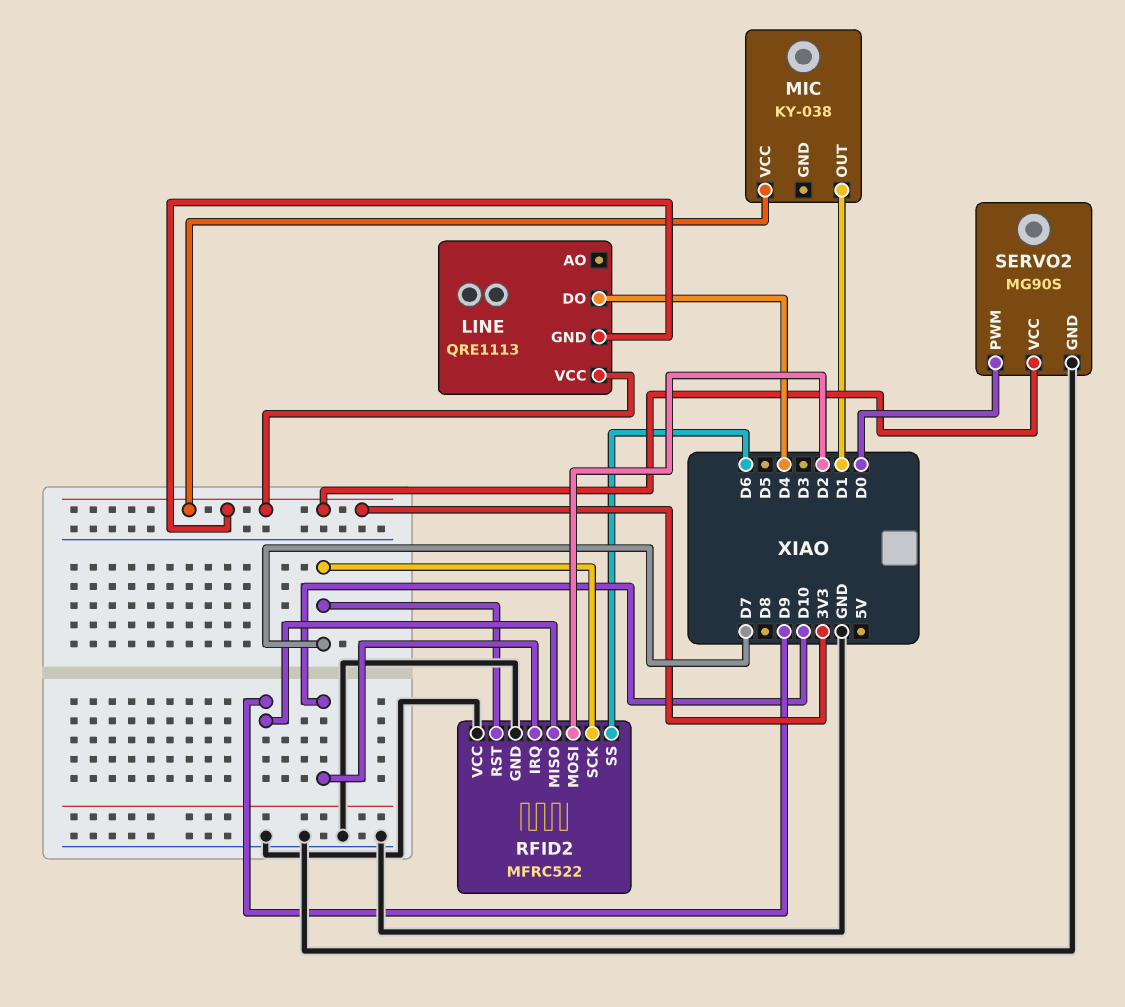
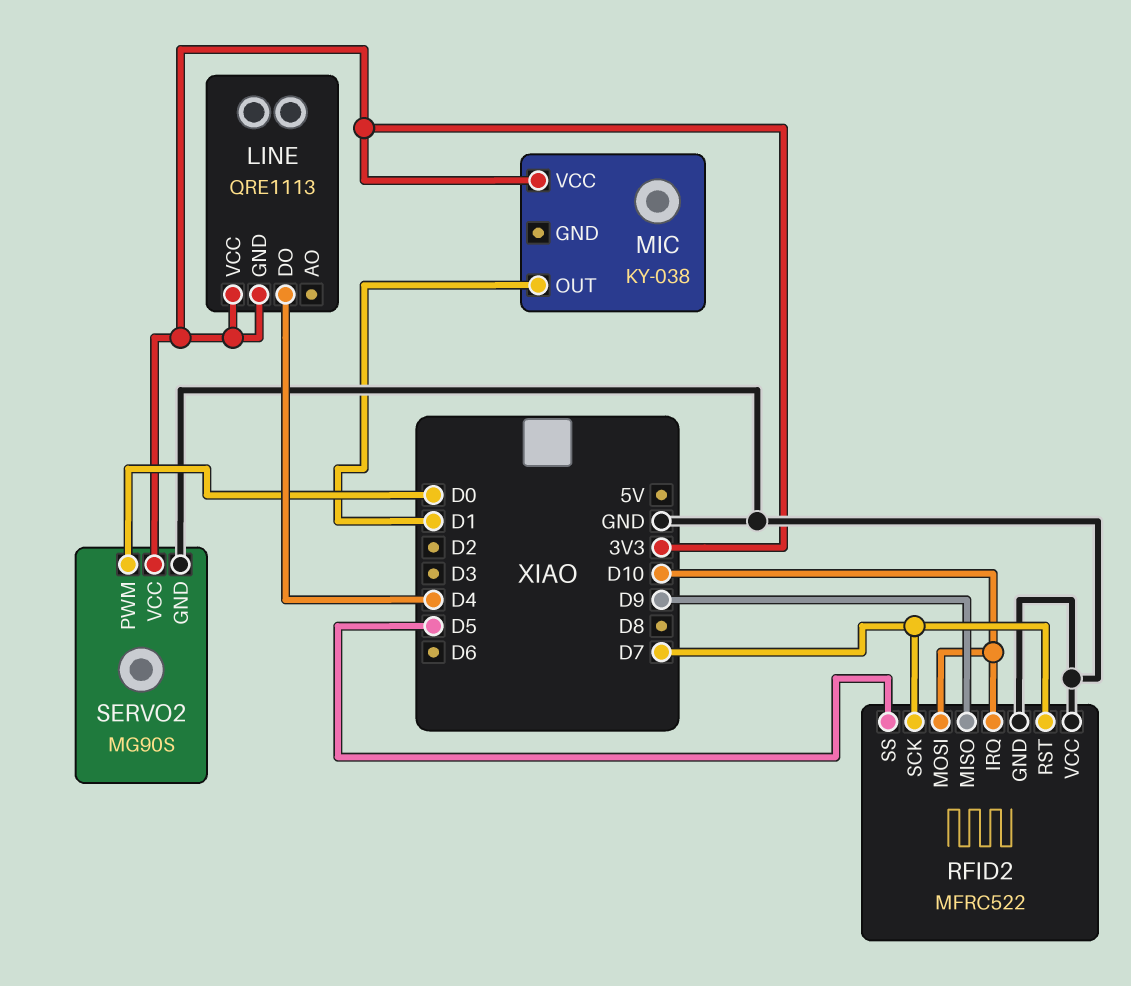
RFID2 pin MOSI: D2 -> D10
RFID2 pin SS: D6 -> D5

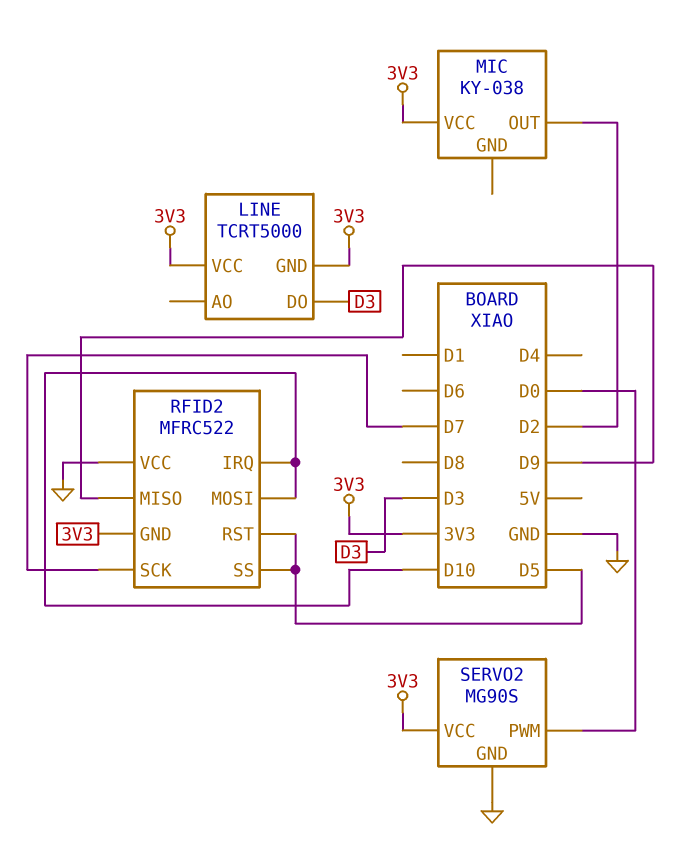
LINE: QRE1113 -> TCRT5000
LINE pin DO: D4 -> D3
MIC pin OUT: D1 -> D2
RFID2 pin GND: GND -> 3V3
RFID2 pin RST: D7 -> D5

